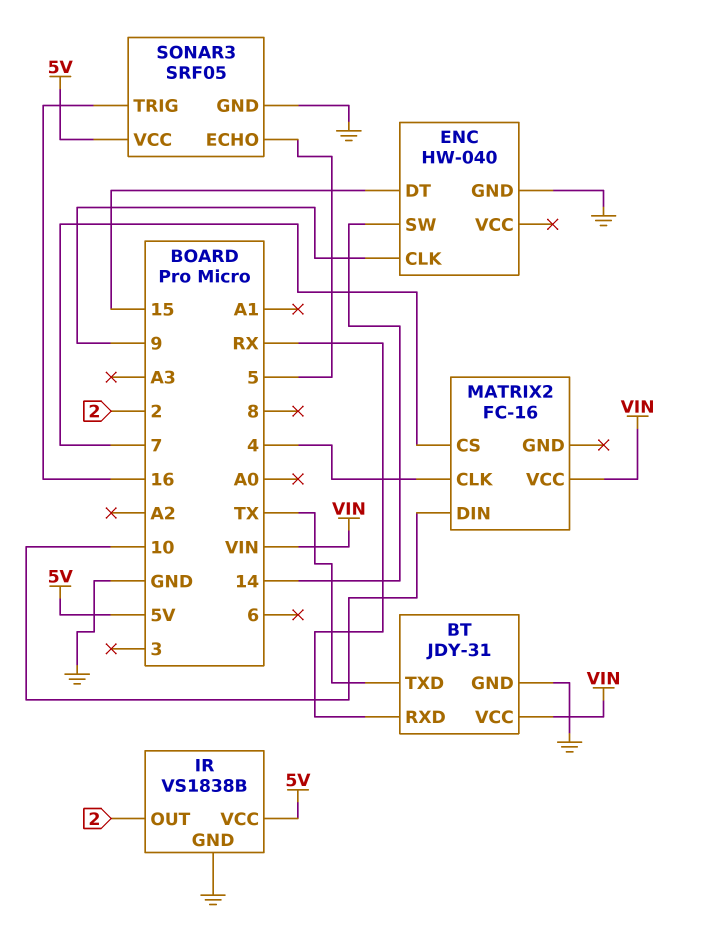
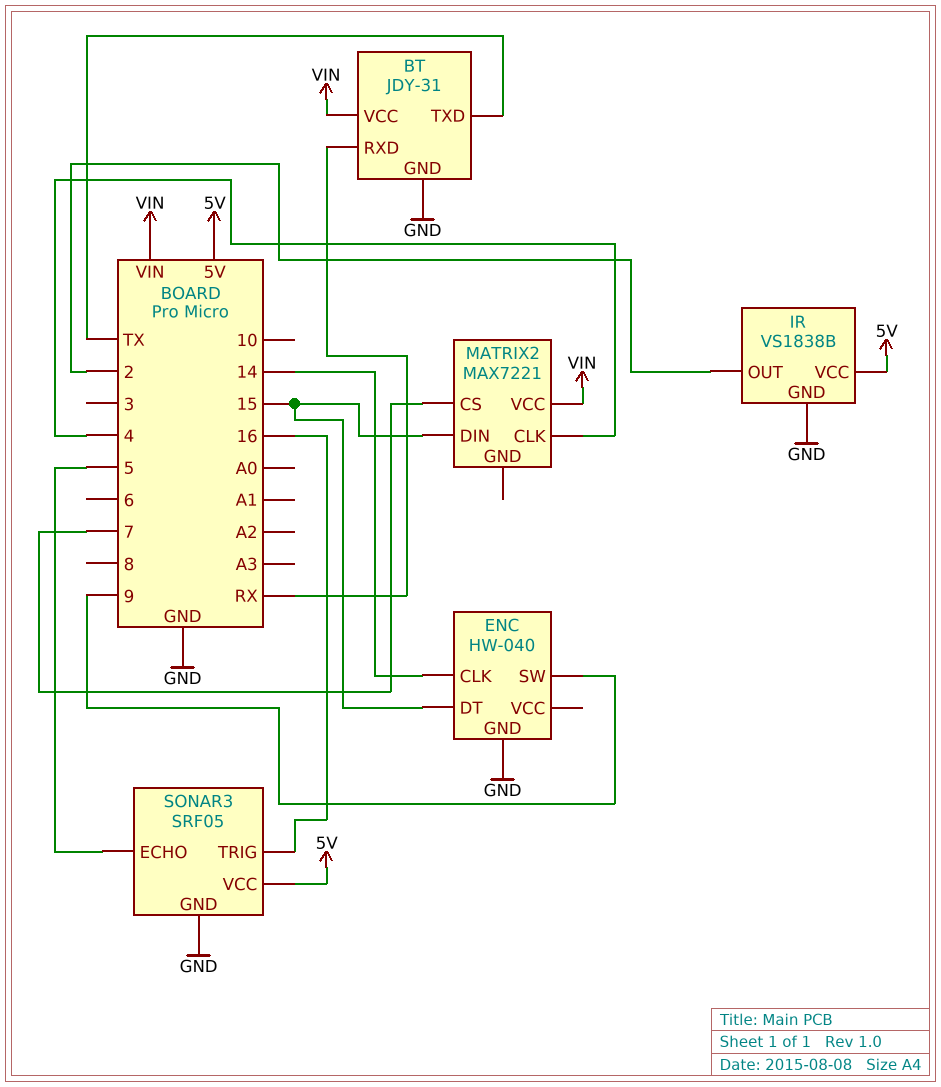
ENC pin CLK: 9 -> 14
ENC pin SW: 14 -> 9
MATRIX2: FC-16 -> MAX7221
MATRIX2 pin DIN: 10 -> 15

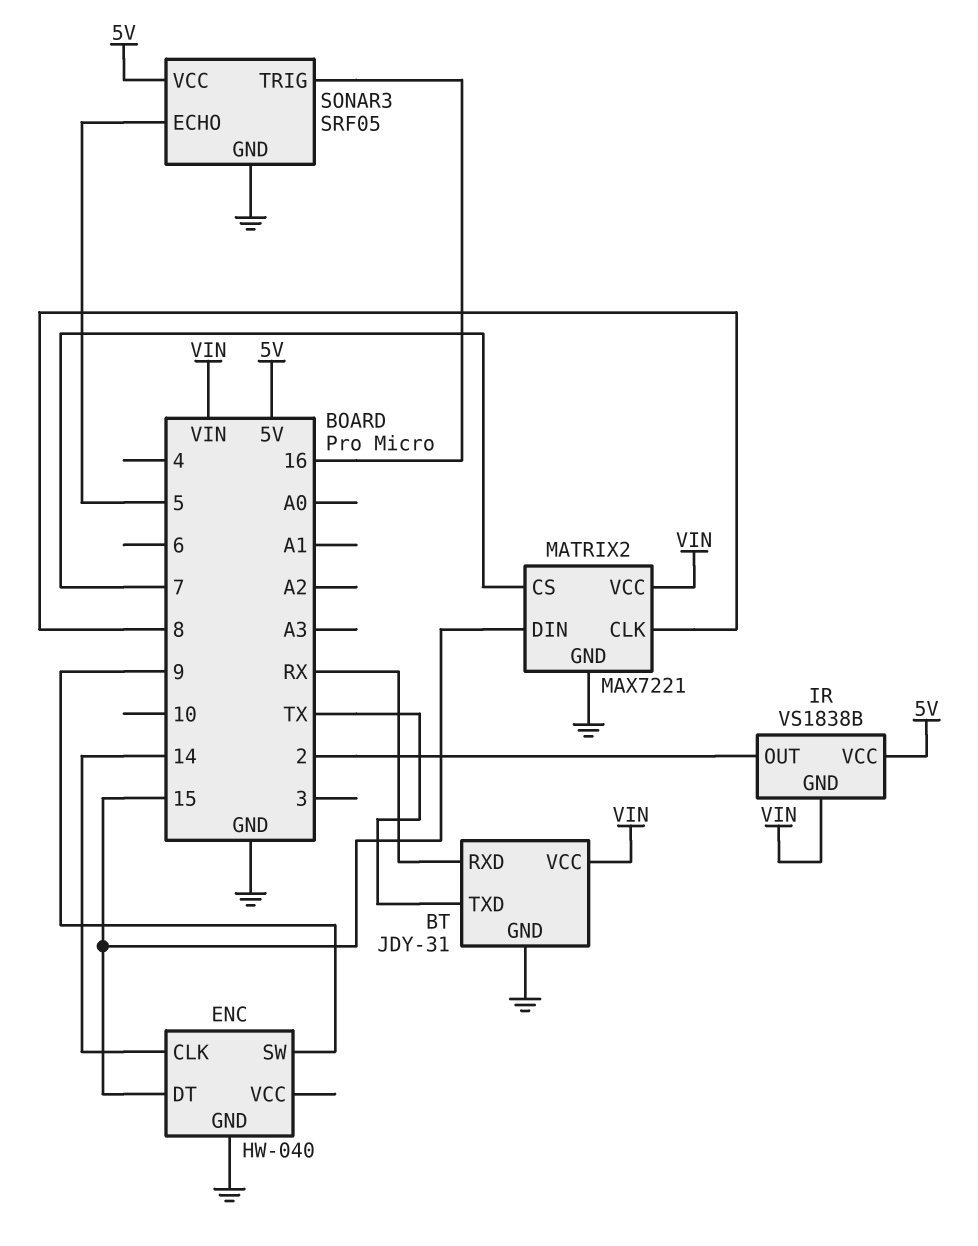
IR pin GND: GND -> VIN
MATRIX2 pin CLK: 4 -> 8
MATRIX2 pin GND: none -> GND

